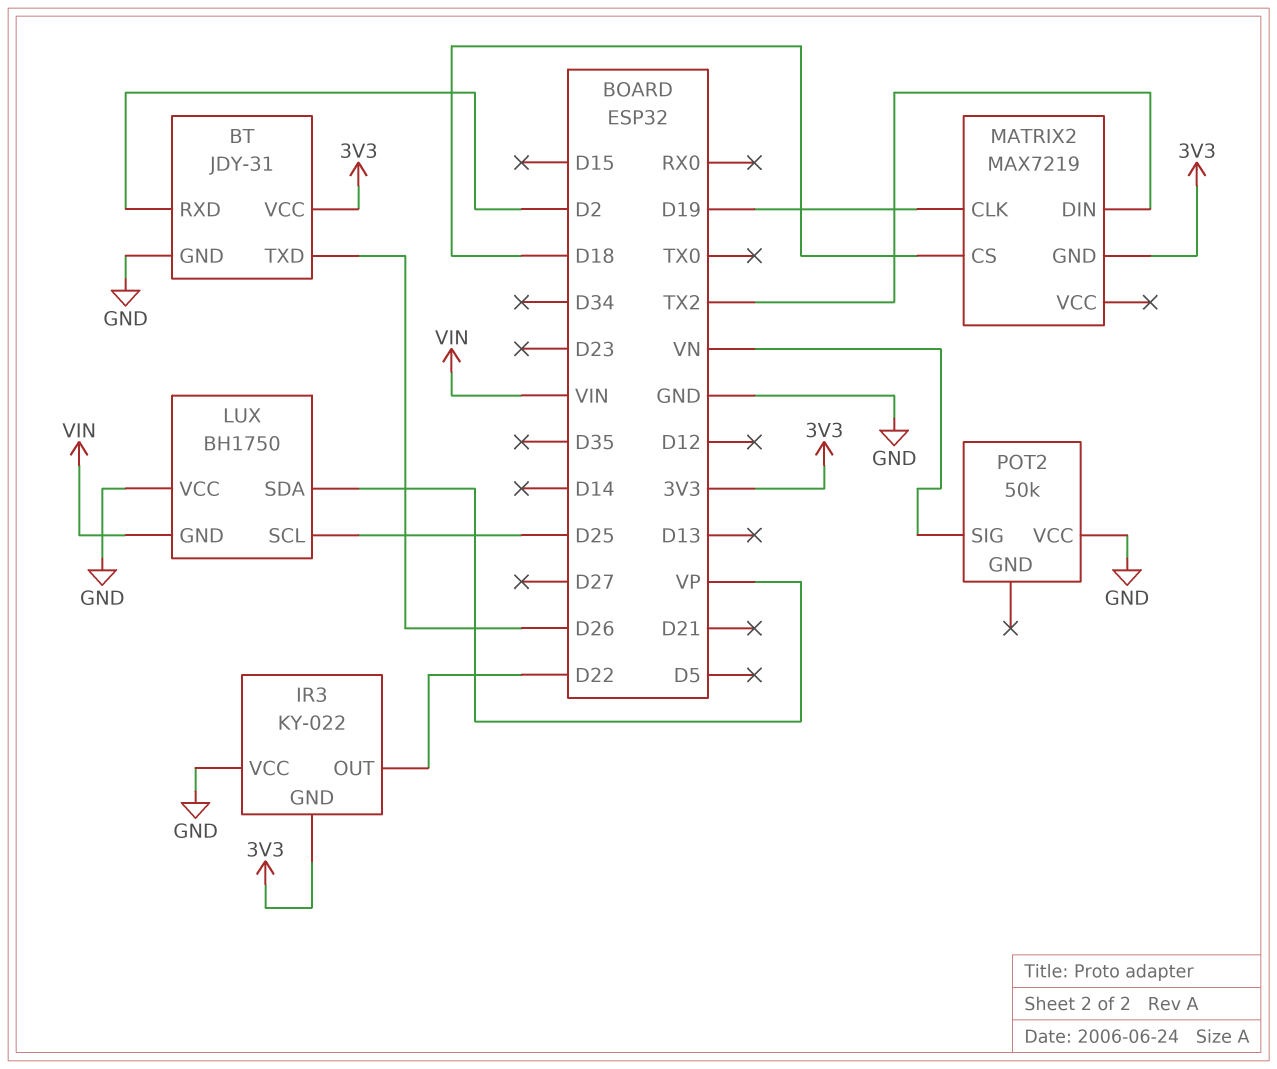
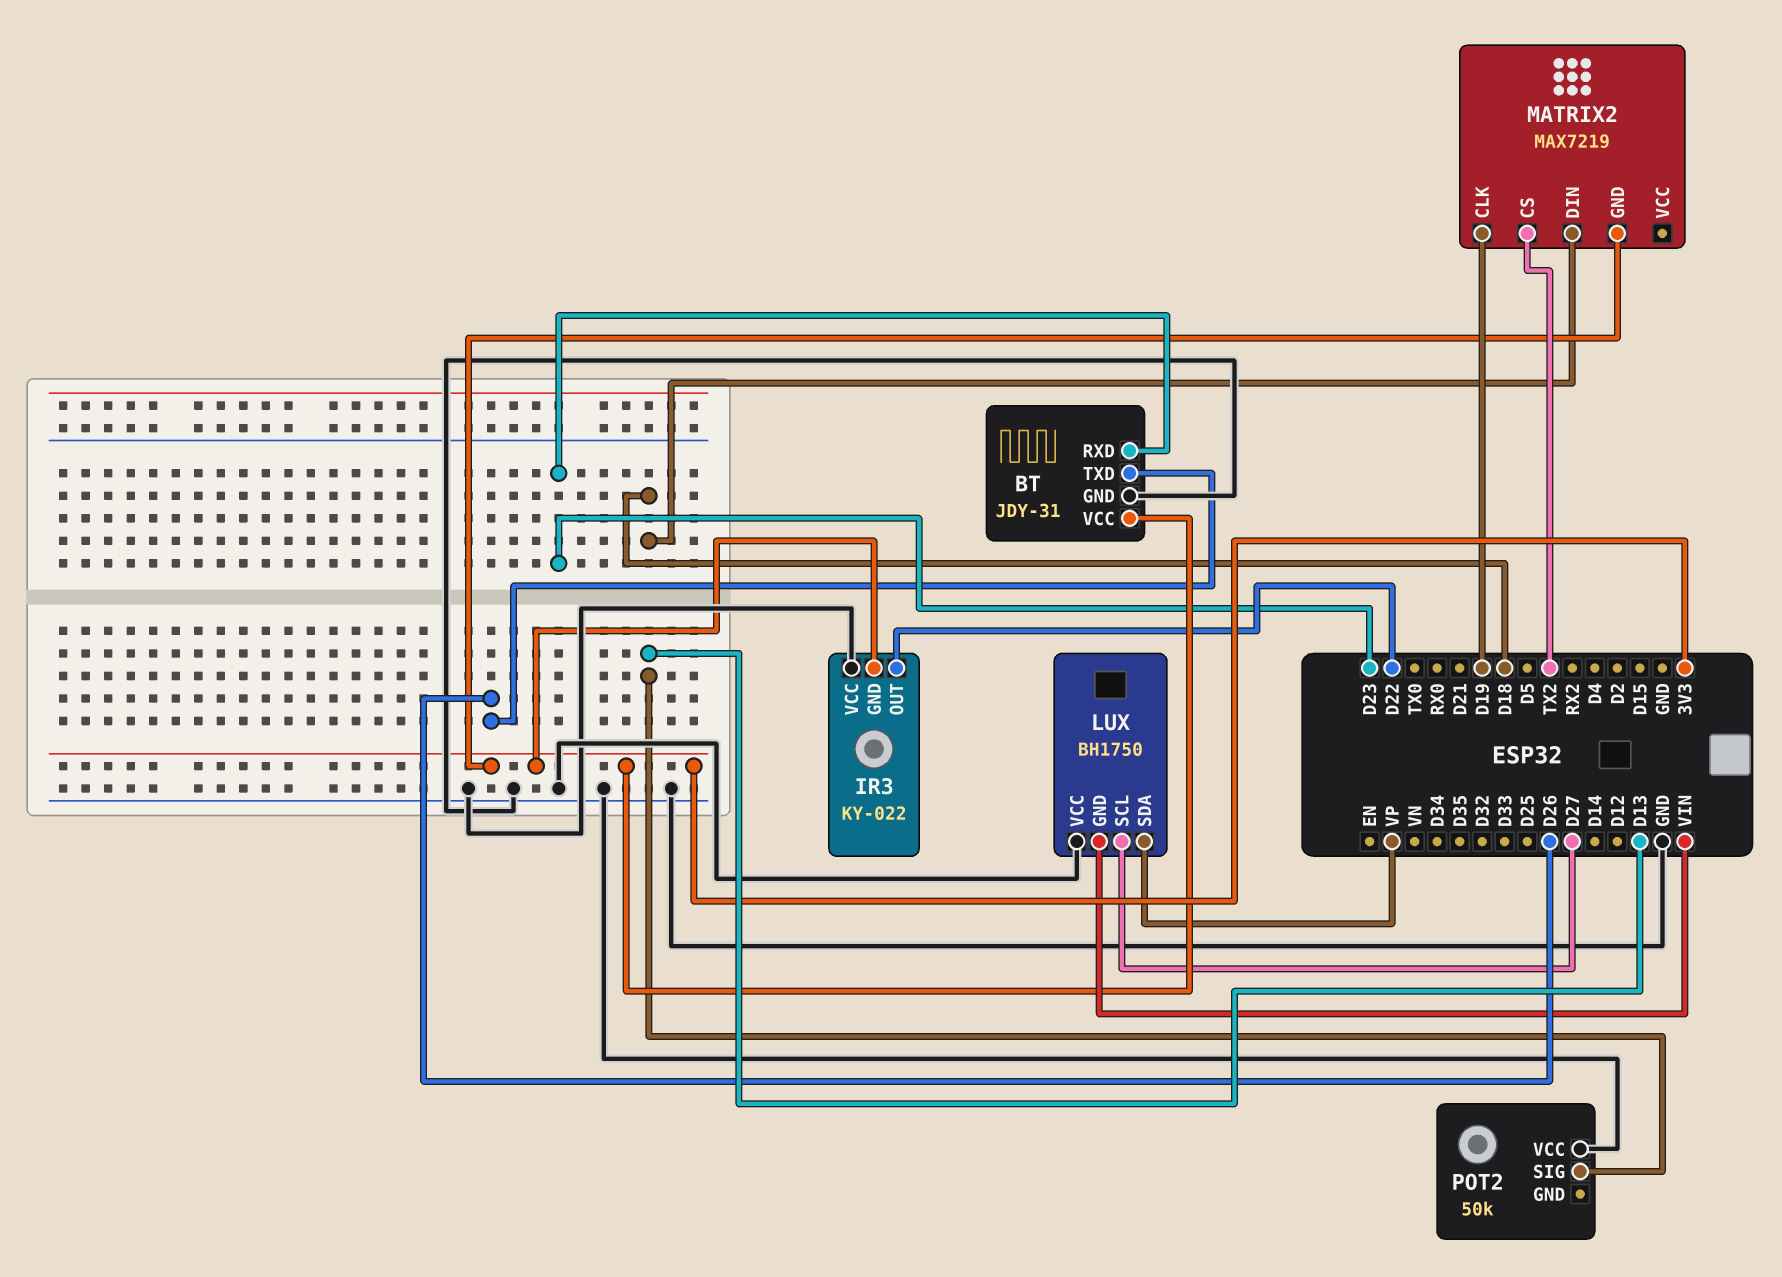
BT pin RXD: D2 -> D23
LUX pin SCL: D25 -> D27
MATRIX2 pin CS: D18 -> TX2
MATRIX2 pin DIN: TX2 -> D18
POT2 pin SIG: VN -> D13

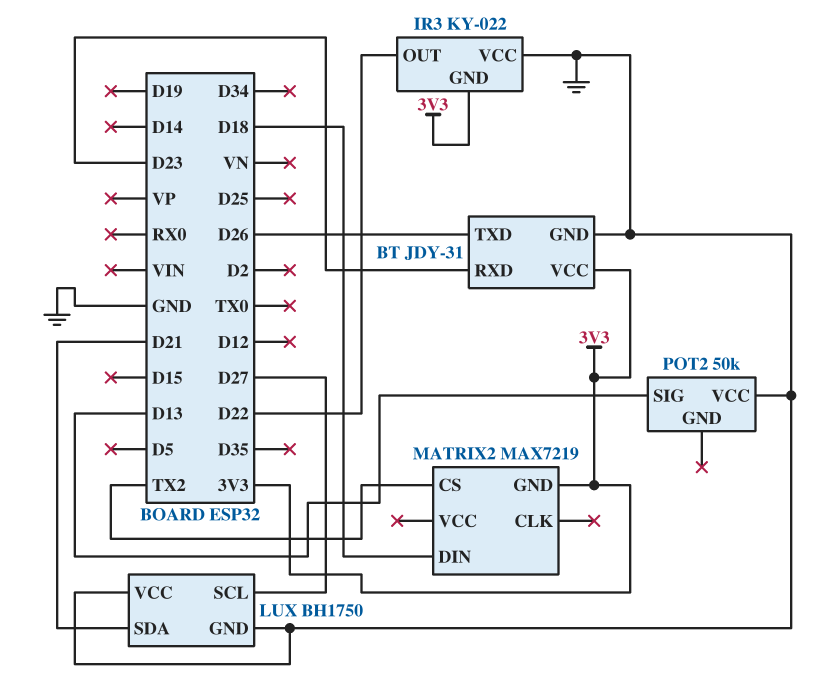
LUX pin GND: VIN -> GND
LUX pin SDA: VP -> D21
MATRIX2 pin CLK: D19 -> none

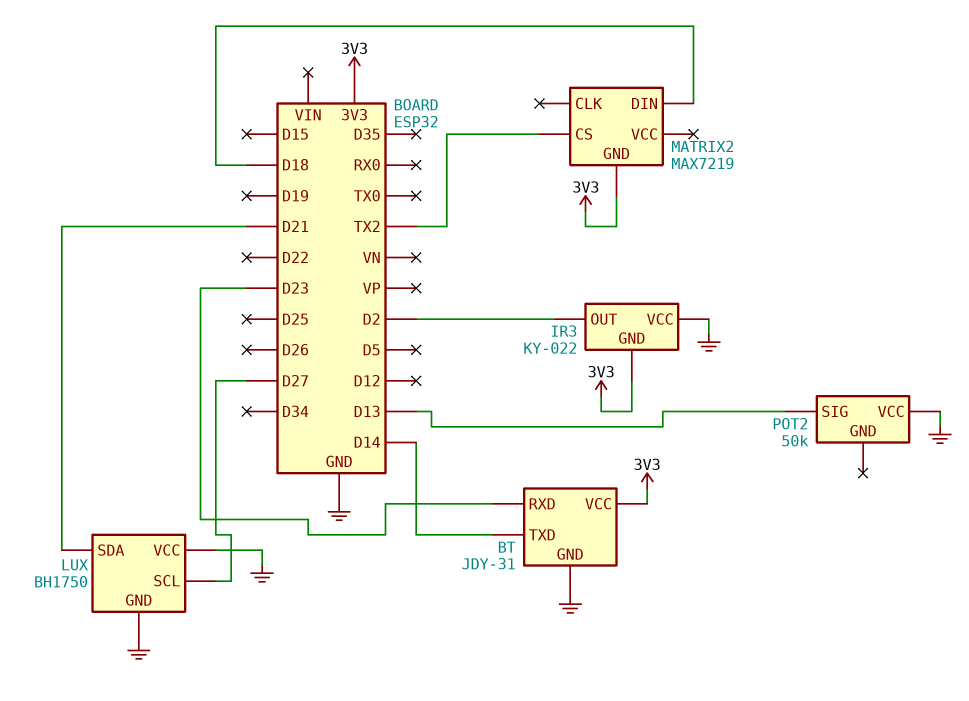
BT pin TXD: D26 -> D14
IR3 pin OUT: D22 -> D2

